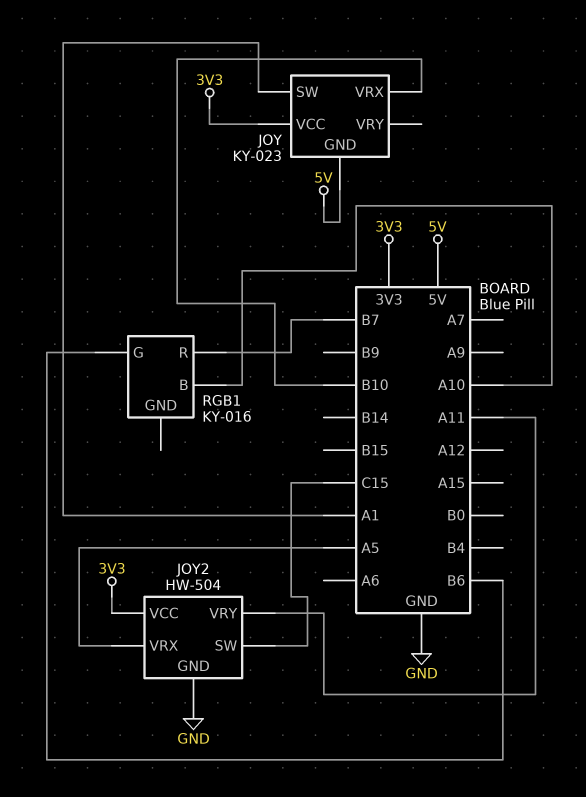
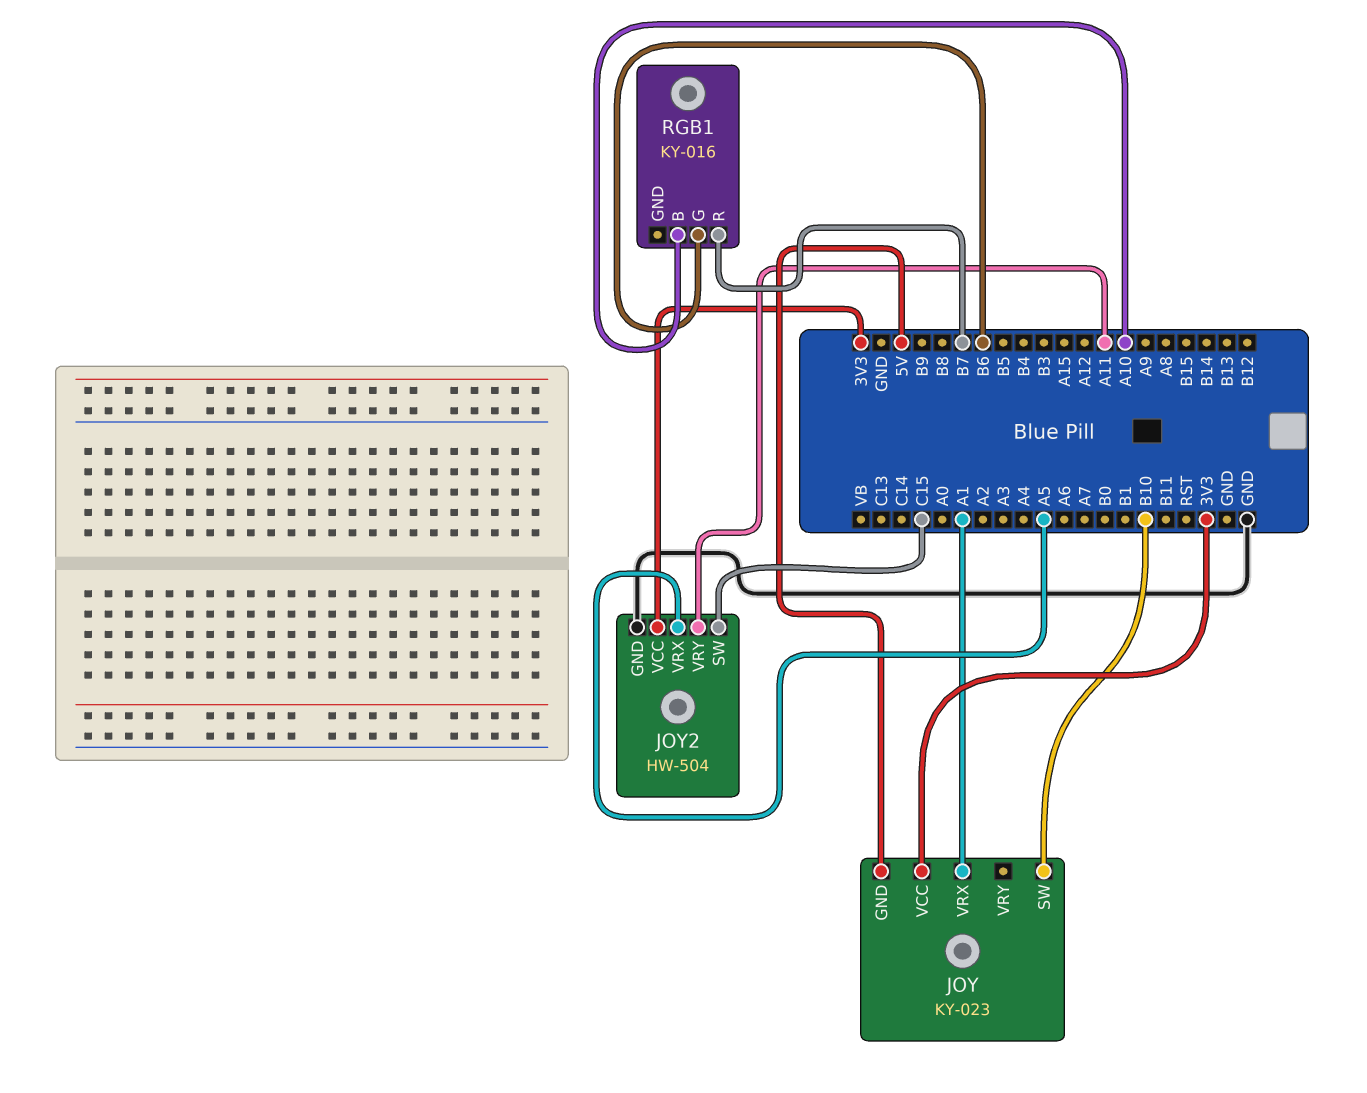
JOY pin SW: A1 -> B10
JOY pin VRX: B10 -> A1

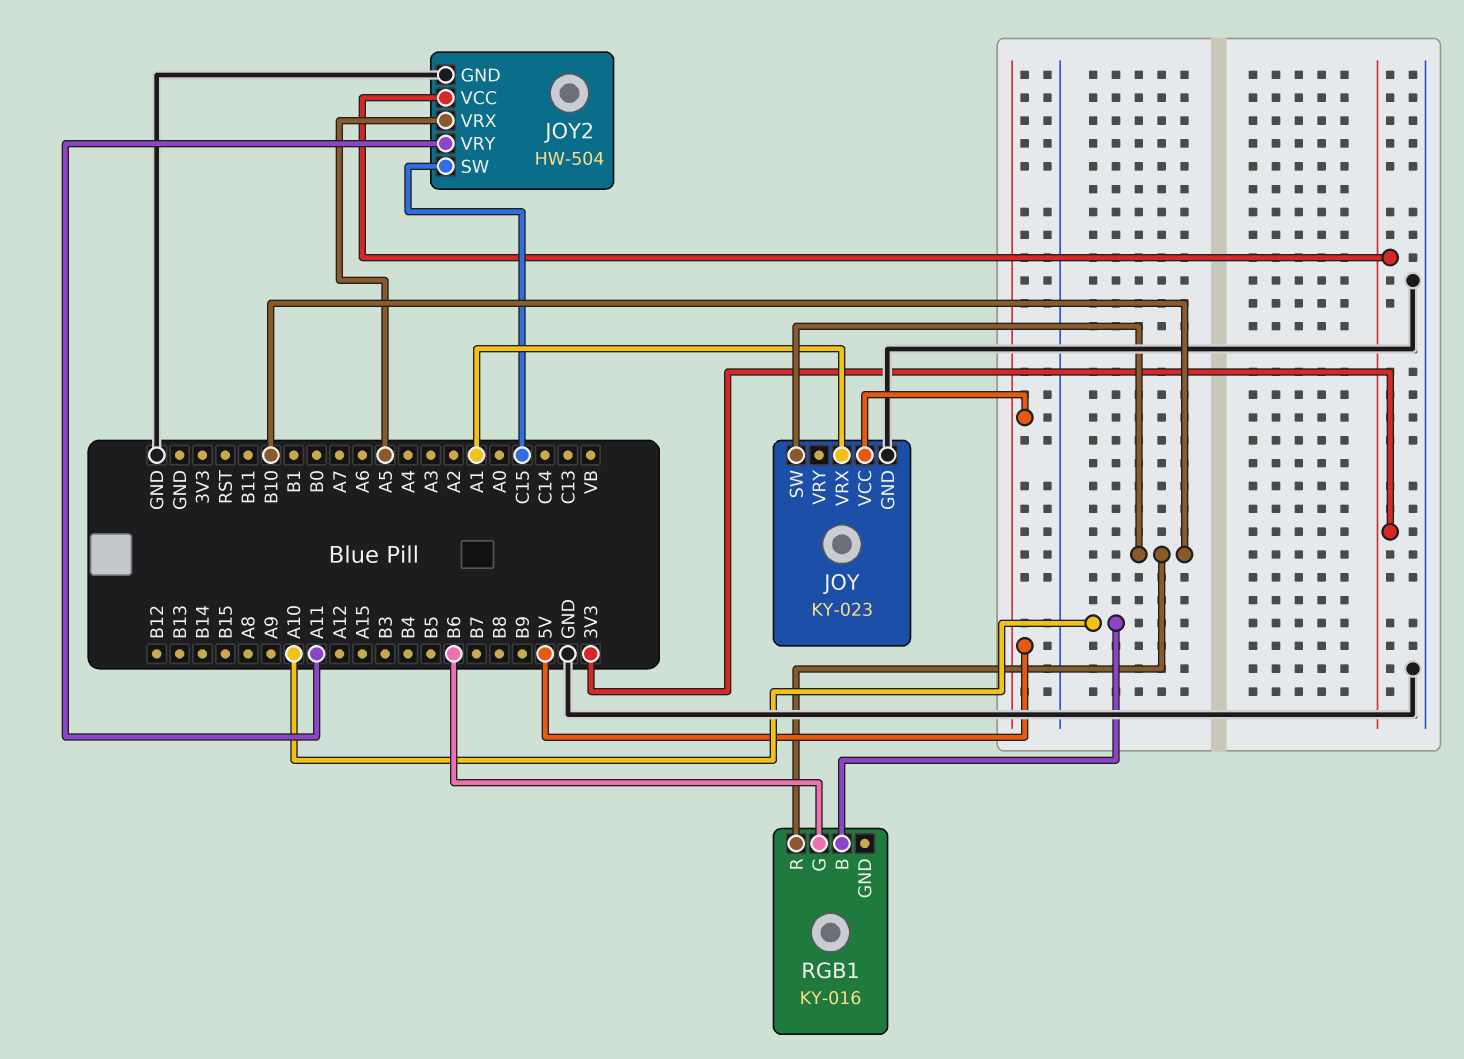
JOY pin GND: 5V -> GND
JOY pin VCC: 3V3 -> 5V
RGB1 pin R: B7 -> B10

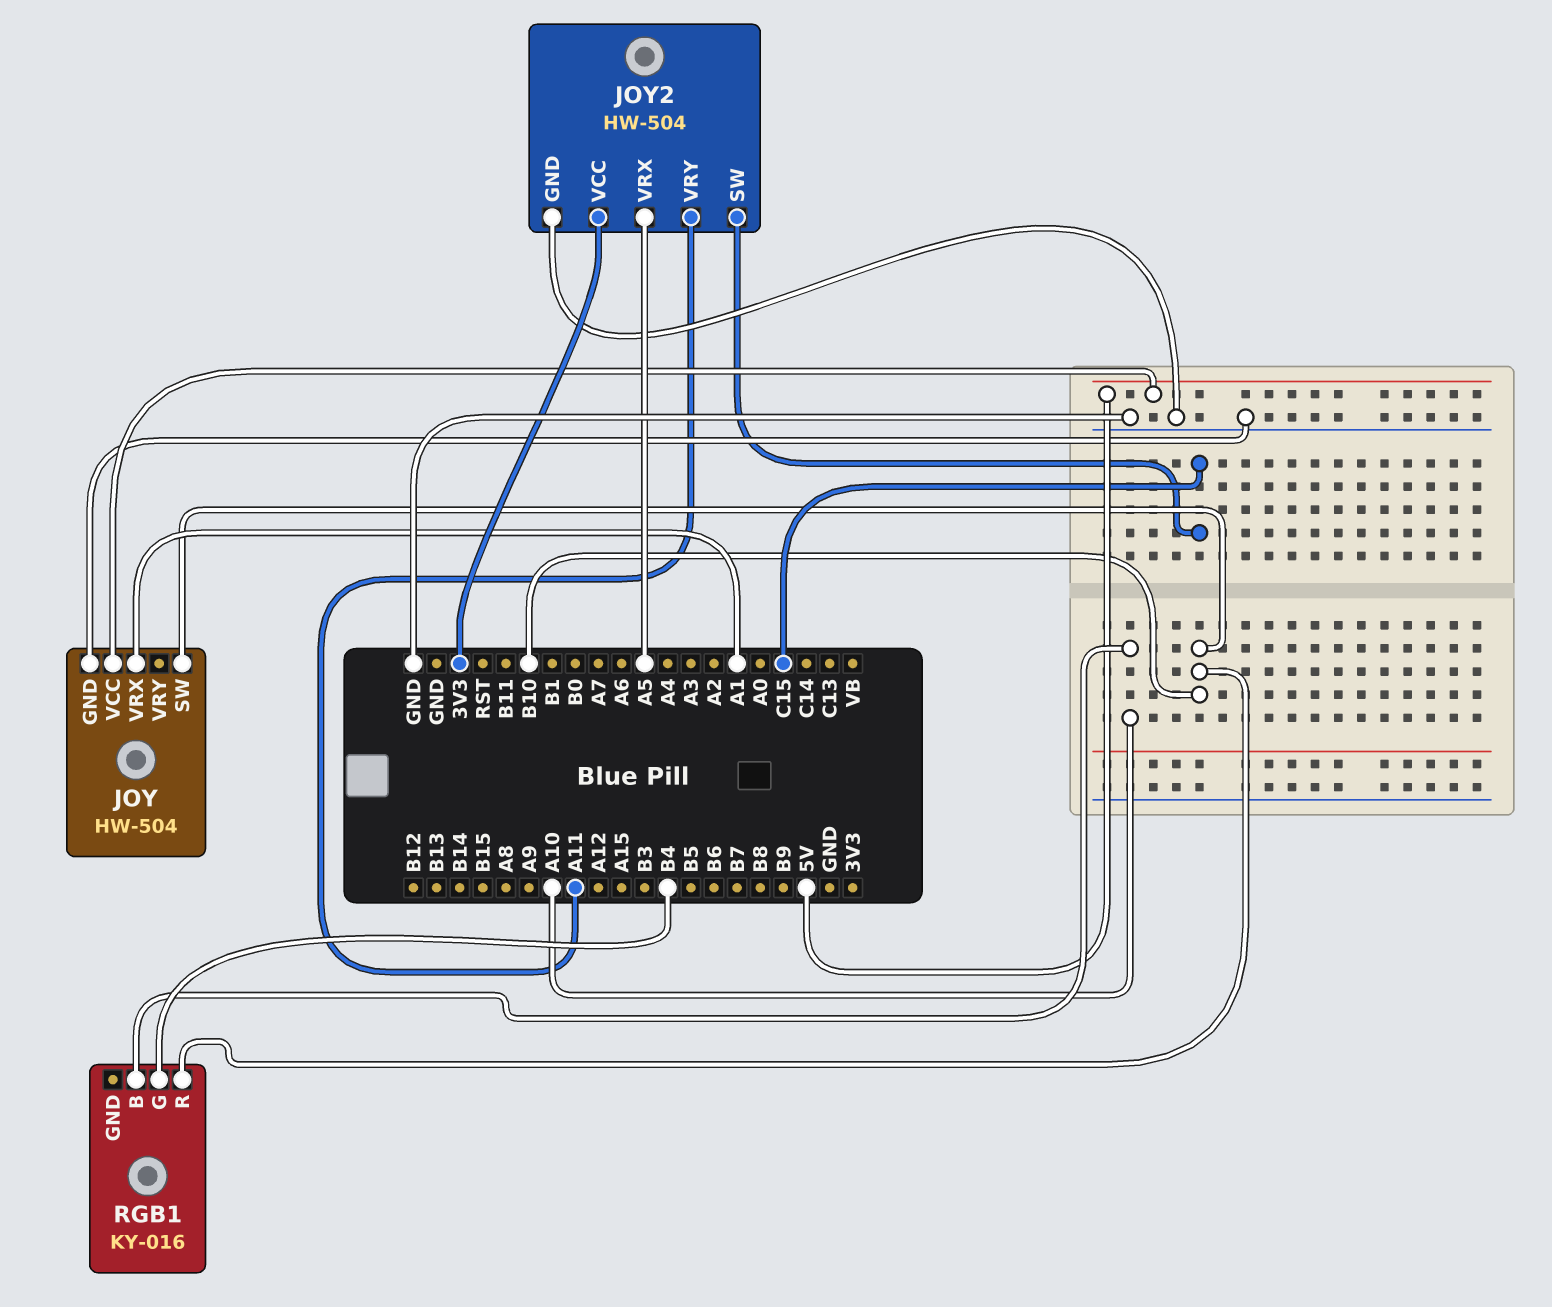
JOY: KY-023 -> HW-504
RGB1 pin G: B6 -> B4

